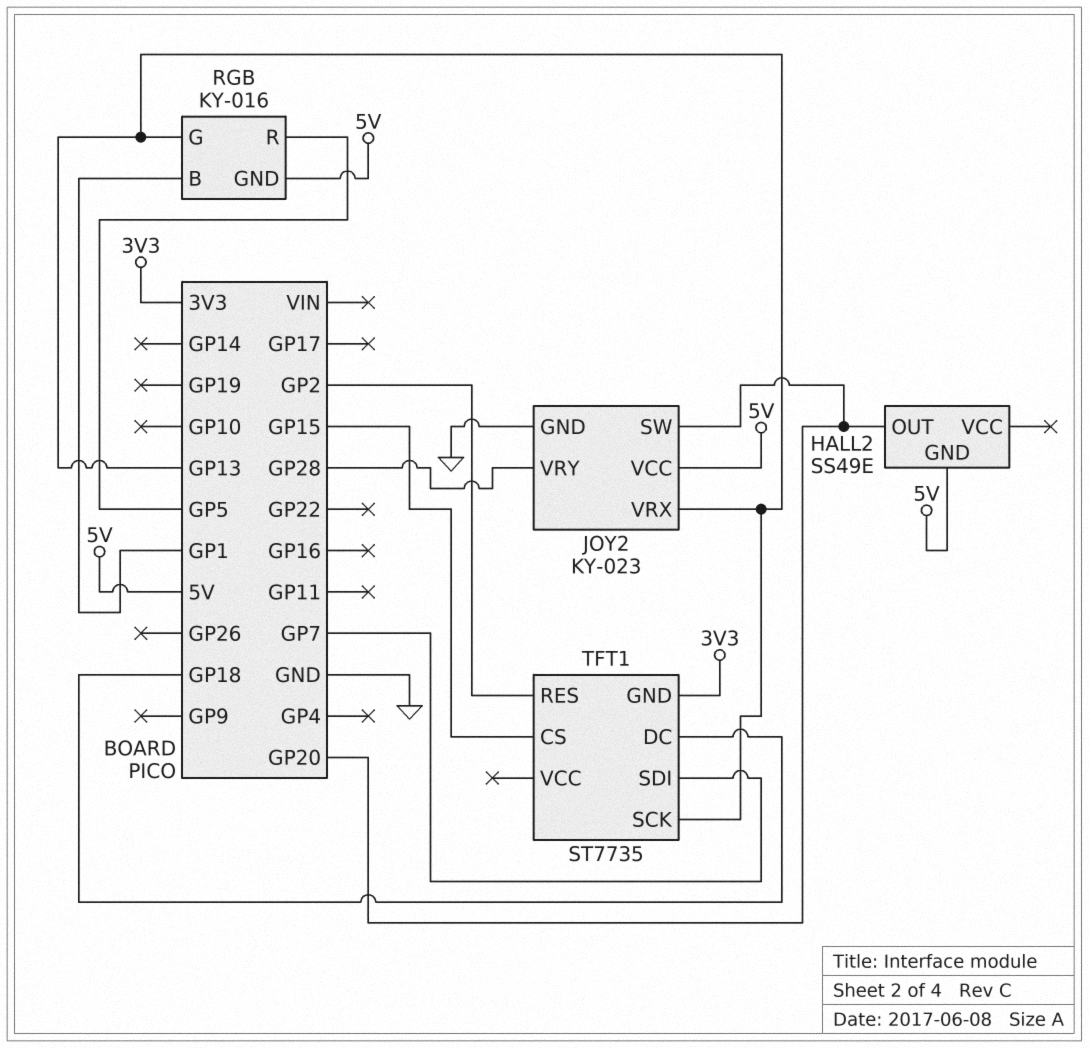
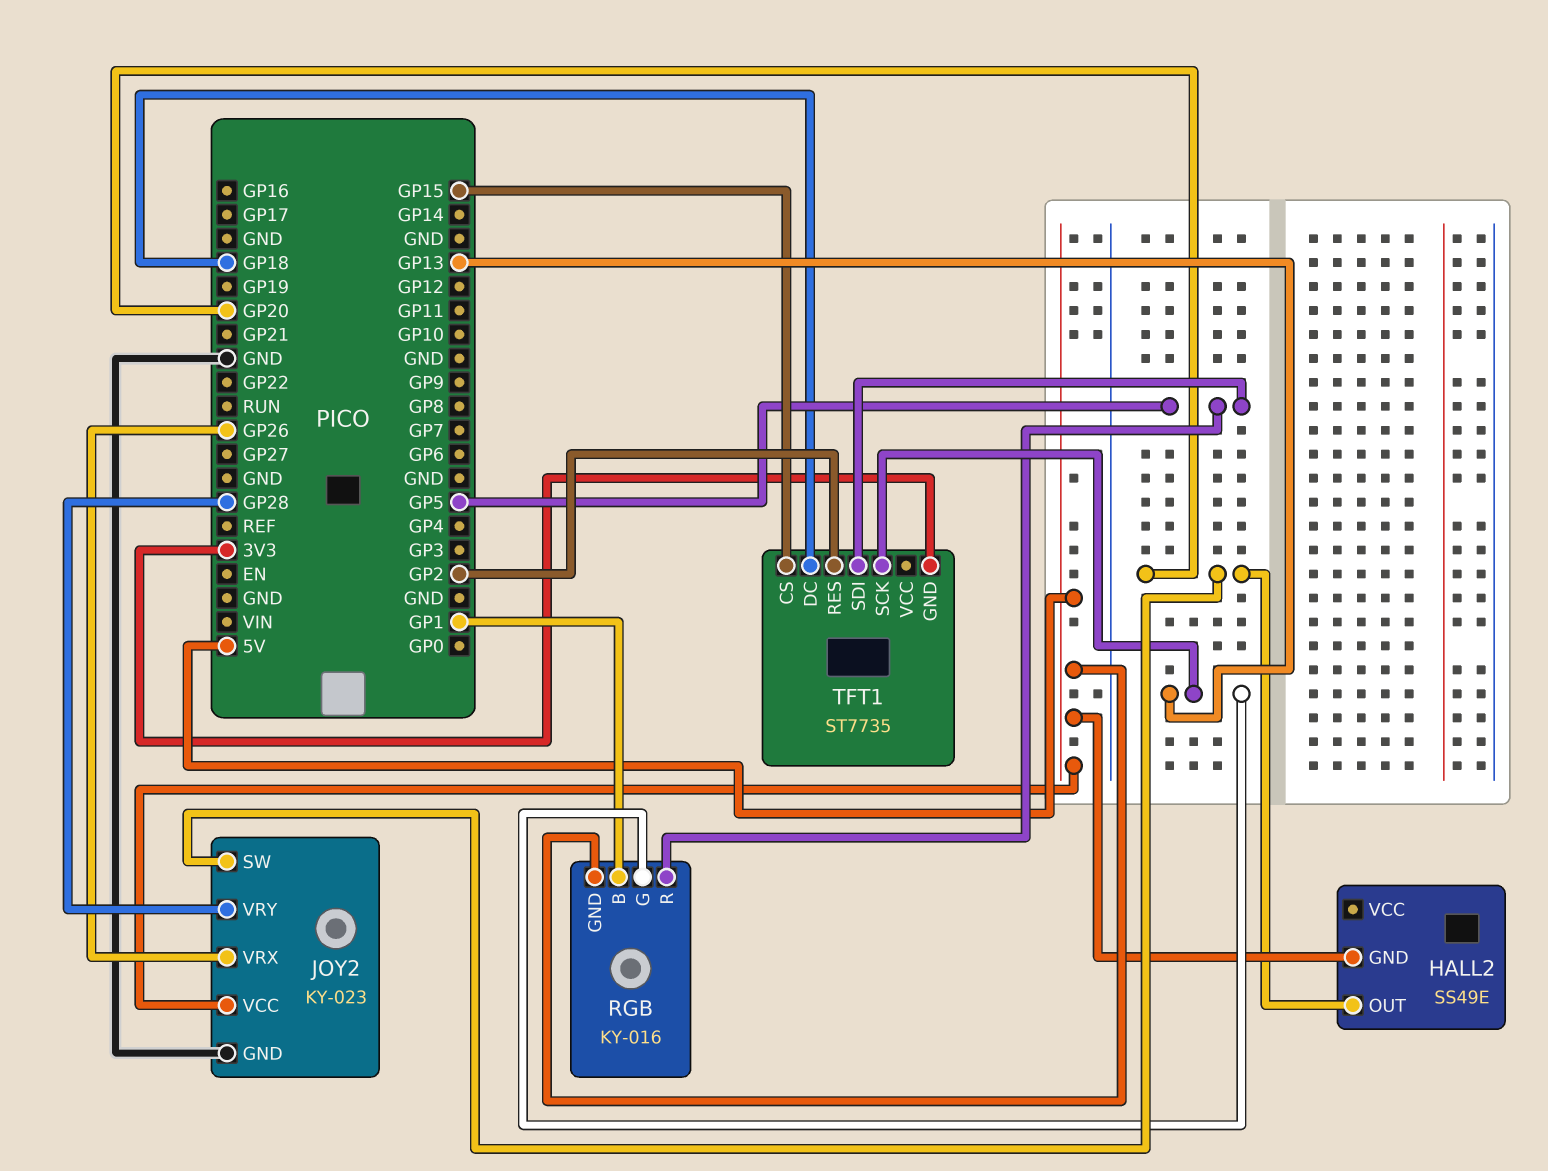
JOY2 pin VRX: GP13 -> GP26
TFT1 pin SDI: GP7 -> GP5

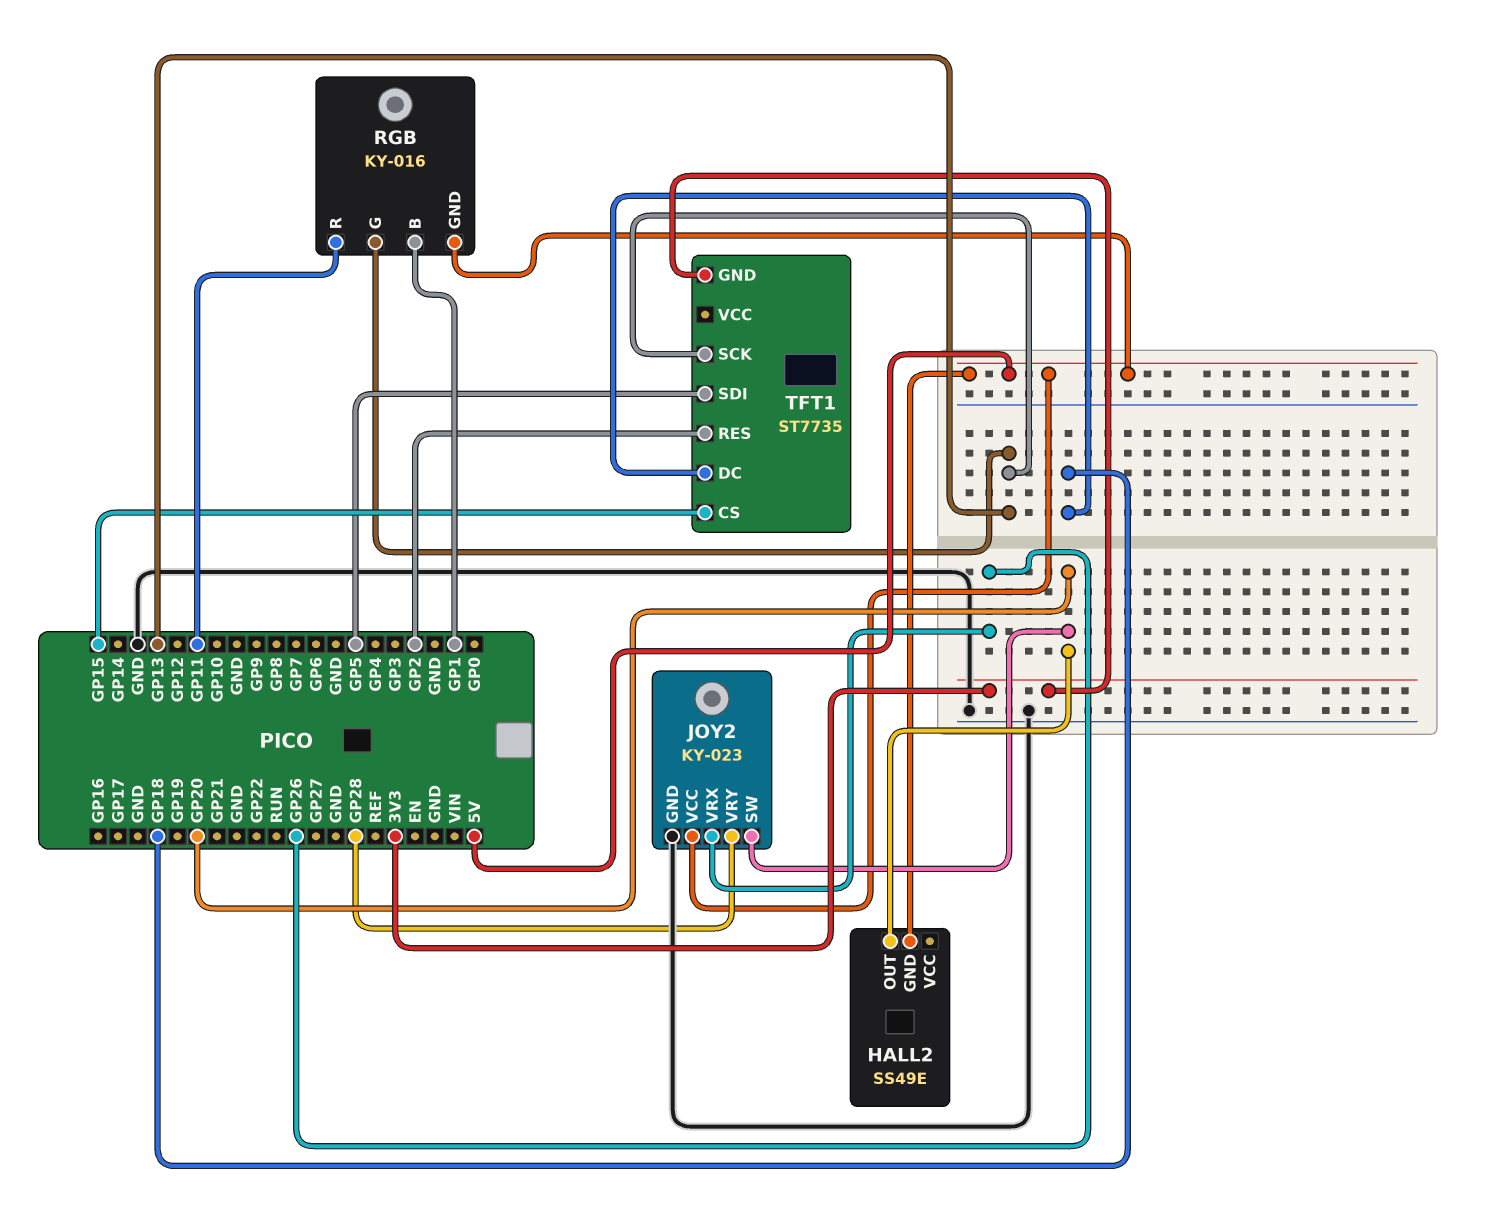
RGB pin R: GP5 -> GP11

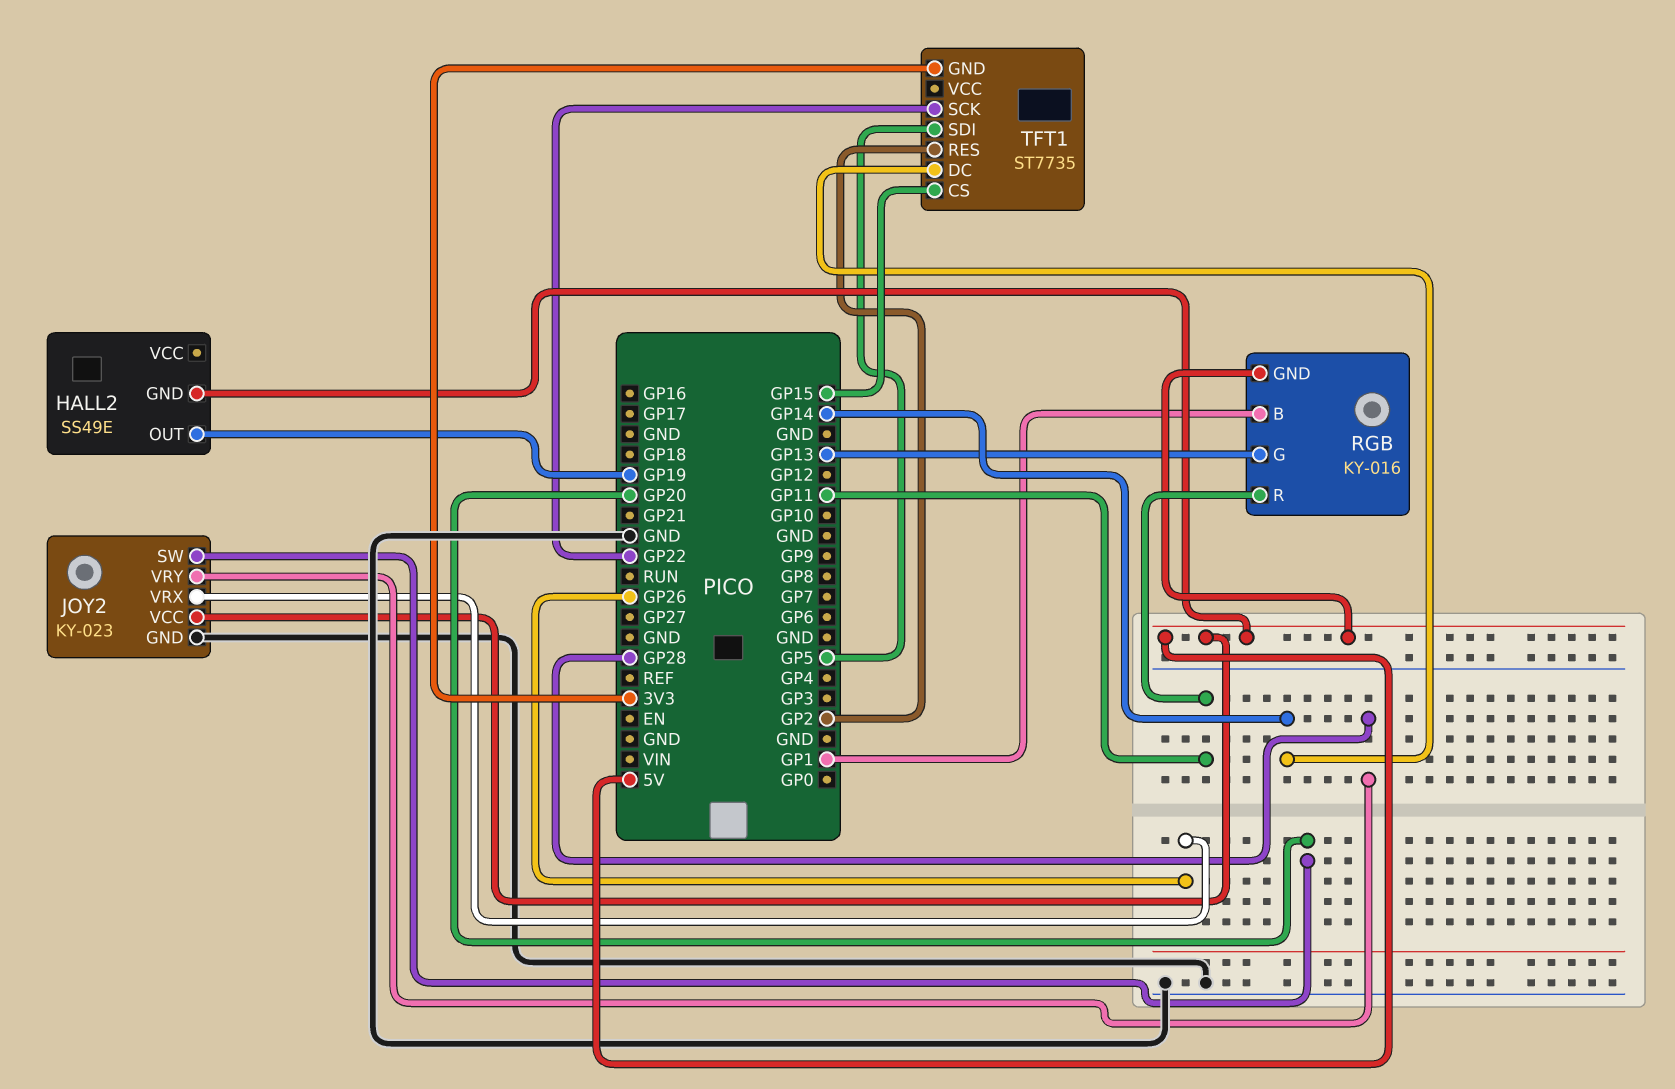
HALL2 pin OUT: GP20 -> GP19
TFT1 pin DC: GP18 -> GP14
TFT1 pin SCK: GP13 -> GP22

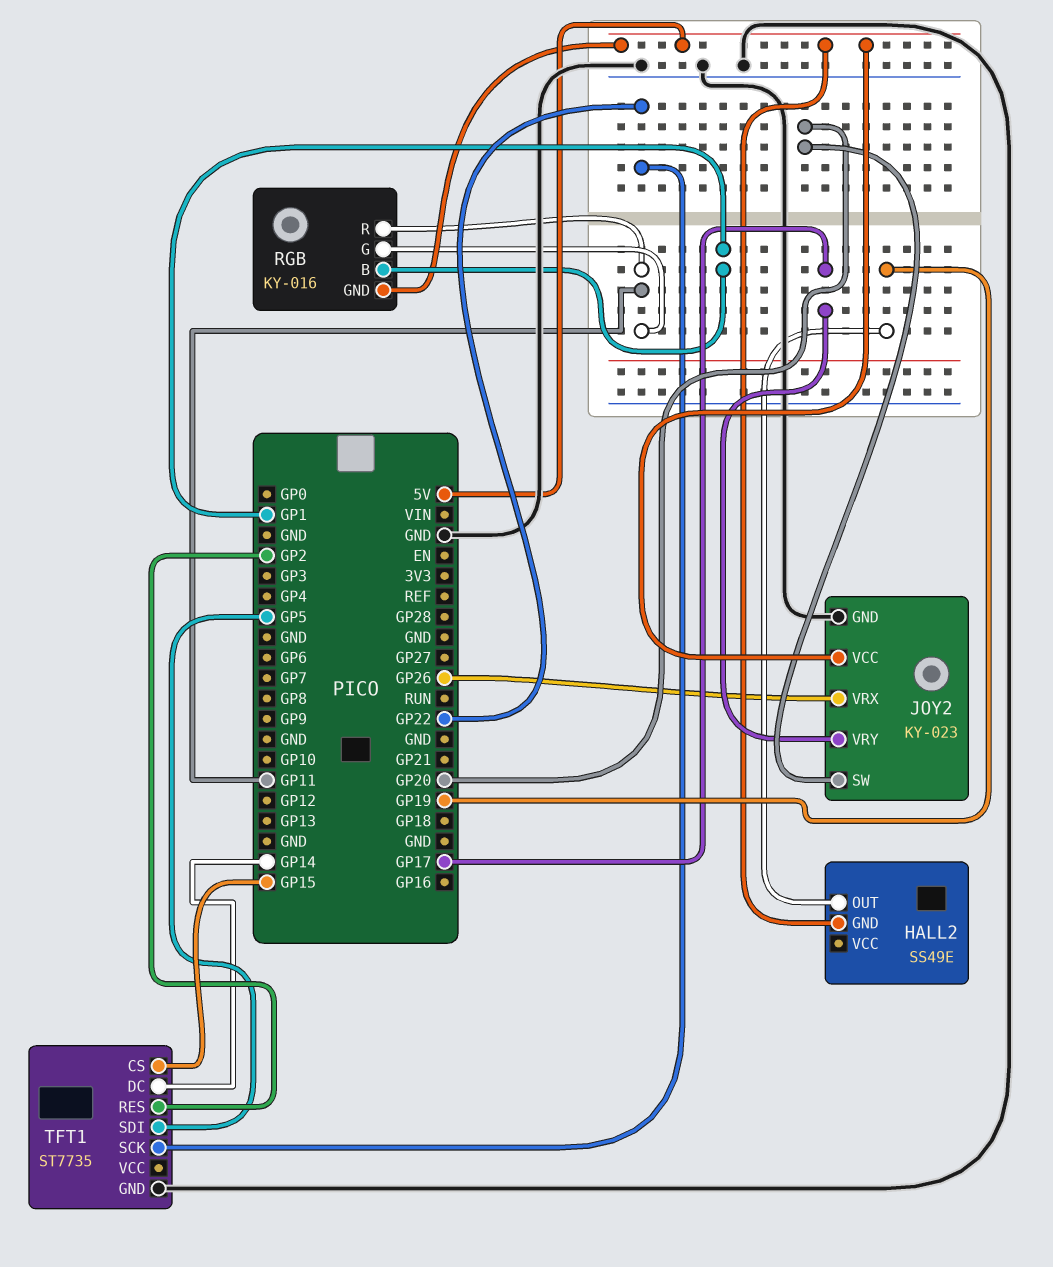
JOY2 pin VRY: GP28 -> GP17
RGB pin G: GP13 -> GP11
TFT1 pin GND: 3V3 -> GND

